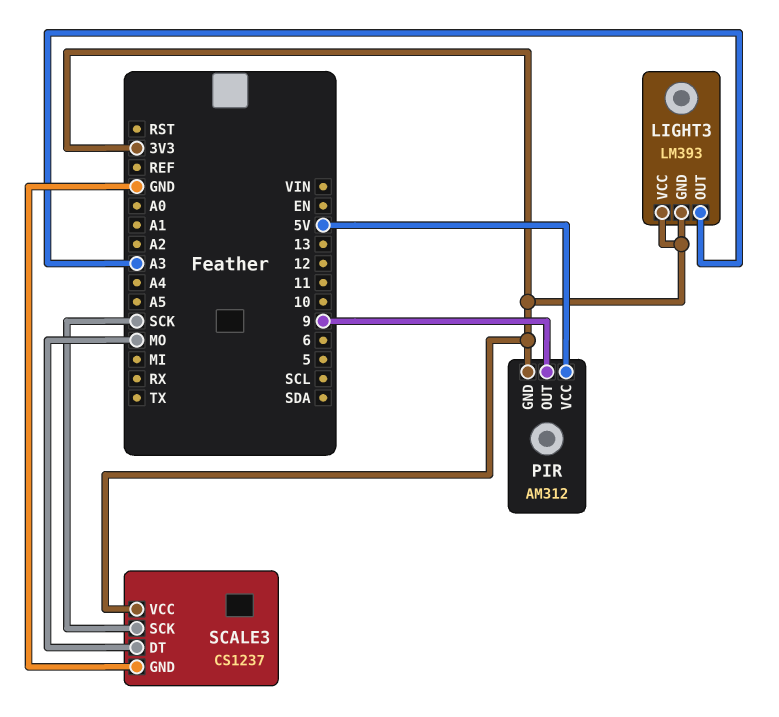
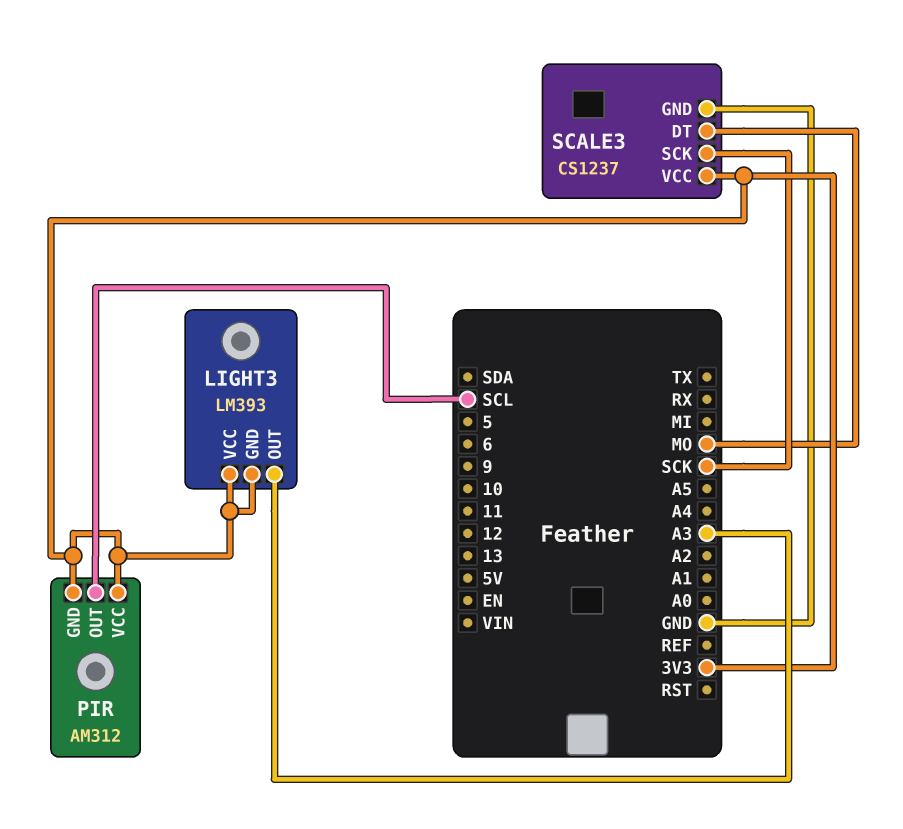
PIR pin OUT: 9 -> SCL
PIR pin VCC: 5V -> 3V3

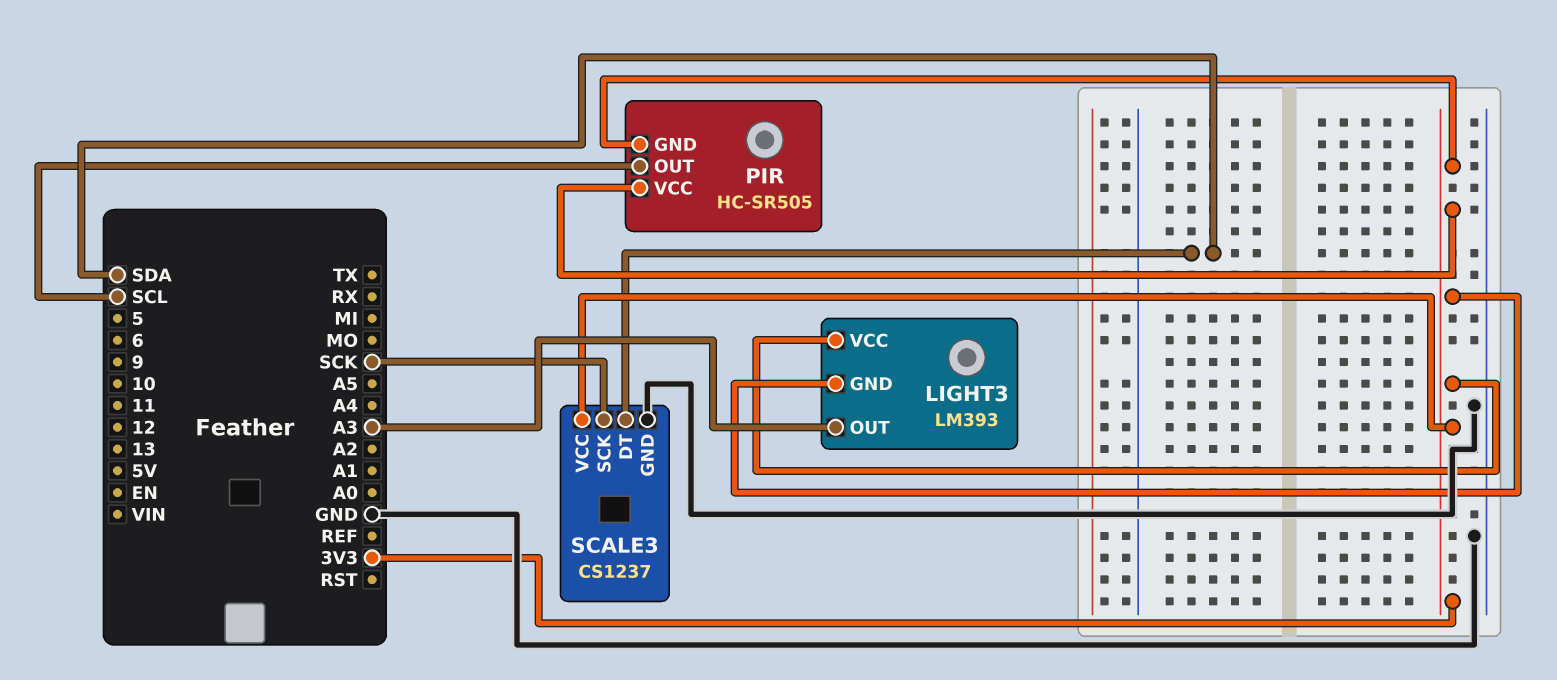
PIR: AM312 -> HC-SR505
SCALE3 pin DT: MO -> SDA

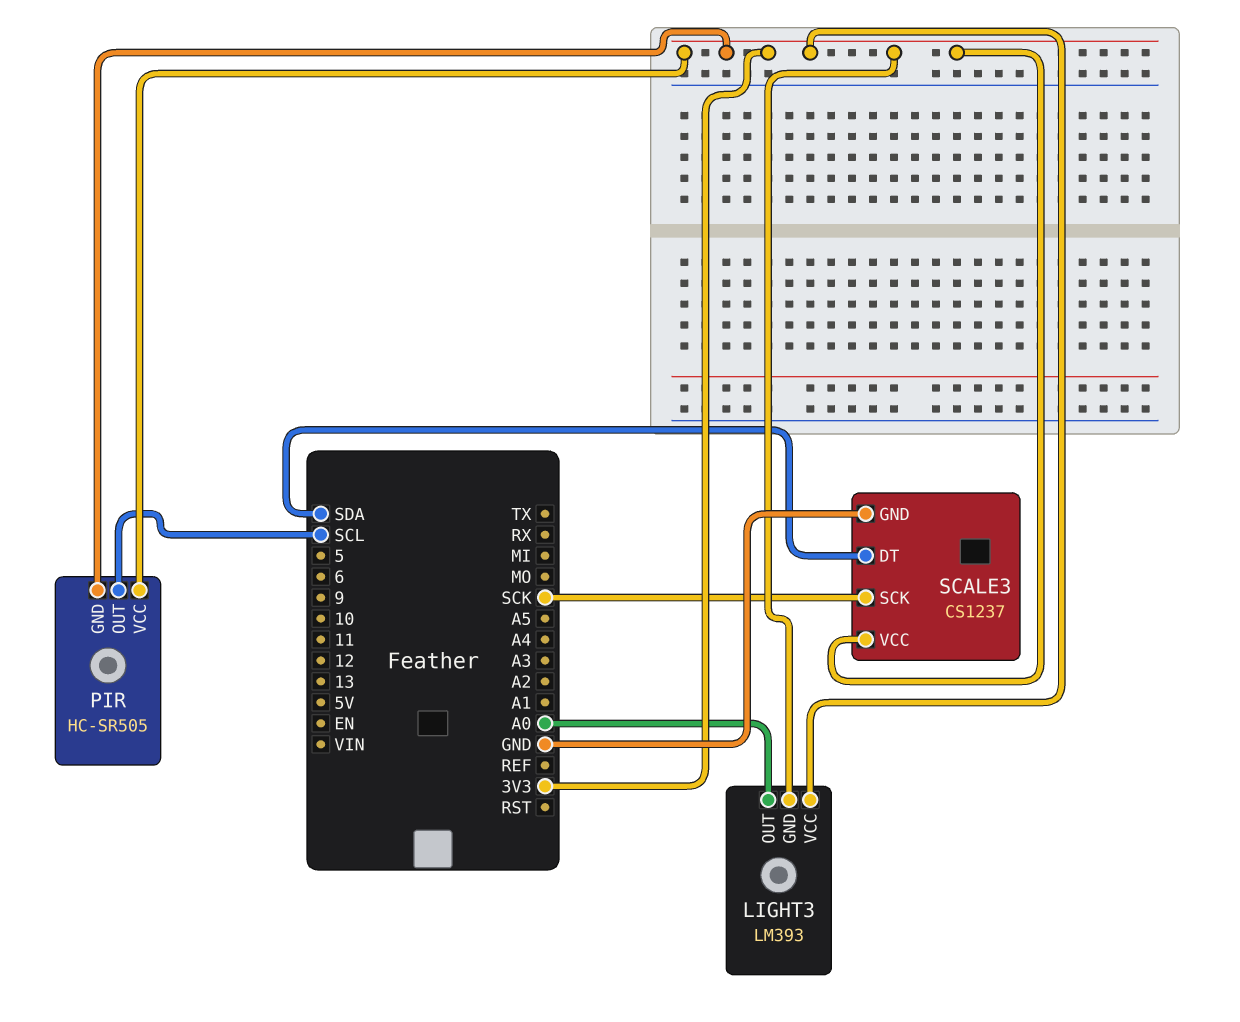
LIGHT3 pin OUT: A3 -> A0

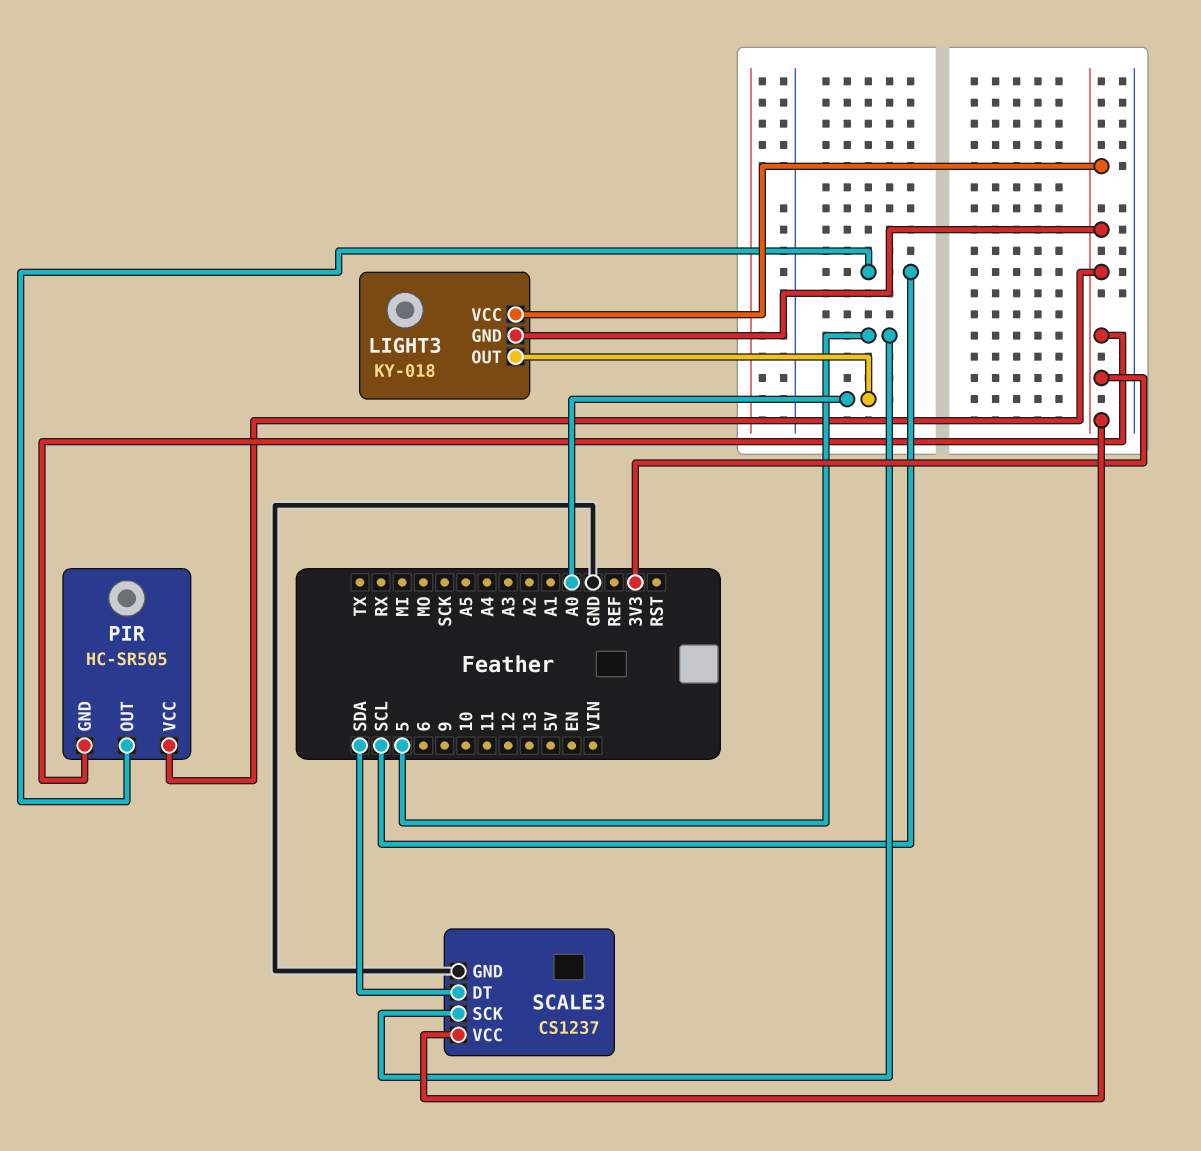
LIGHT3: LM393 -> KY-018
SCALE3 pin SCK: SCK -> 5

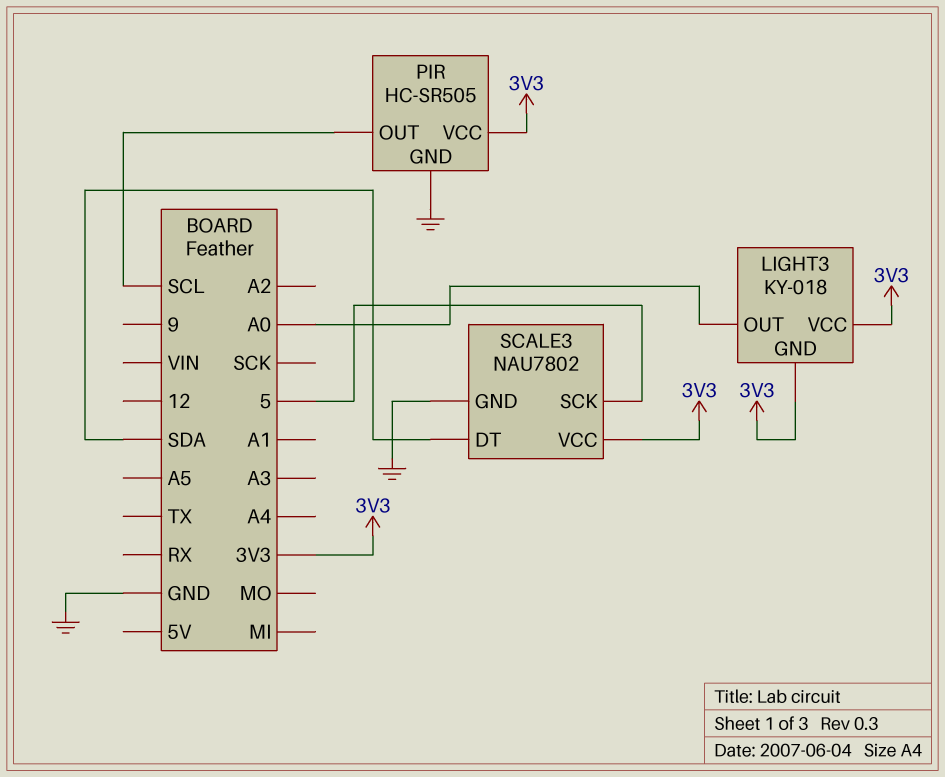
PIR pin GND: 3V3 -> GND
SCALE3: CS1237 -> NAU7802

